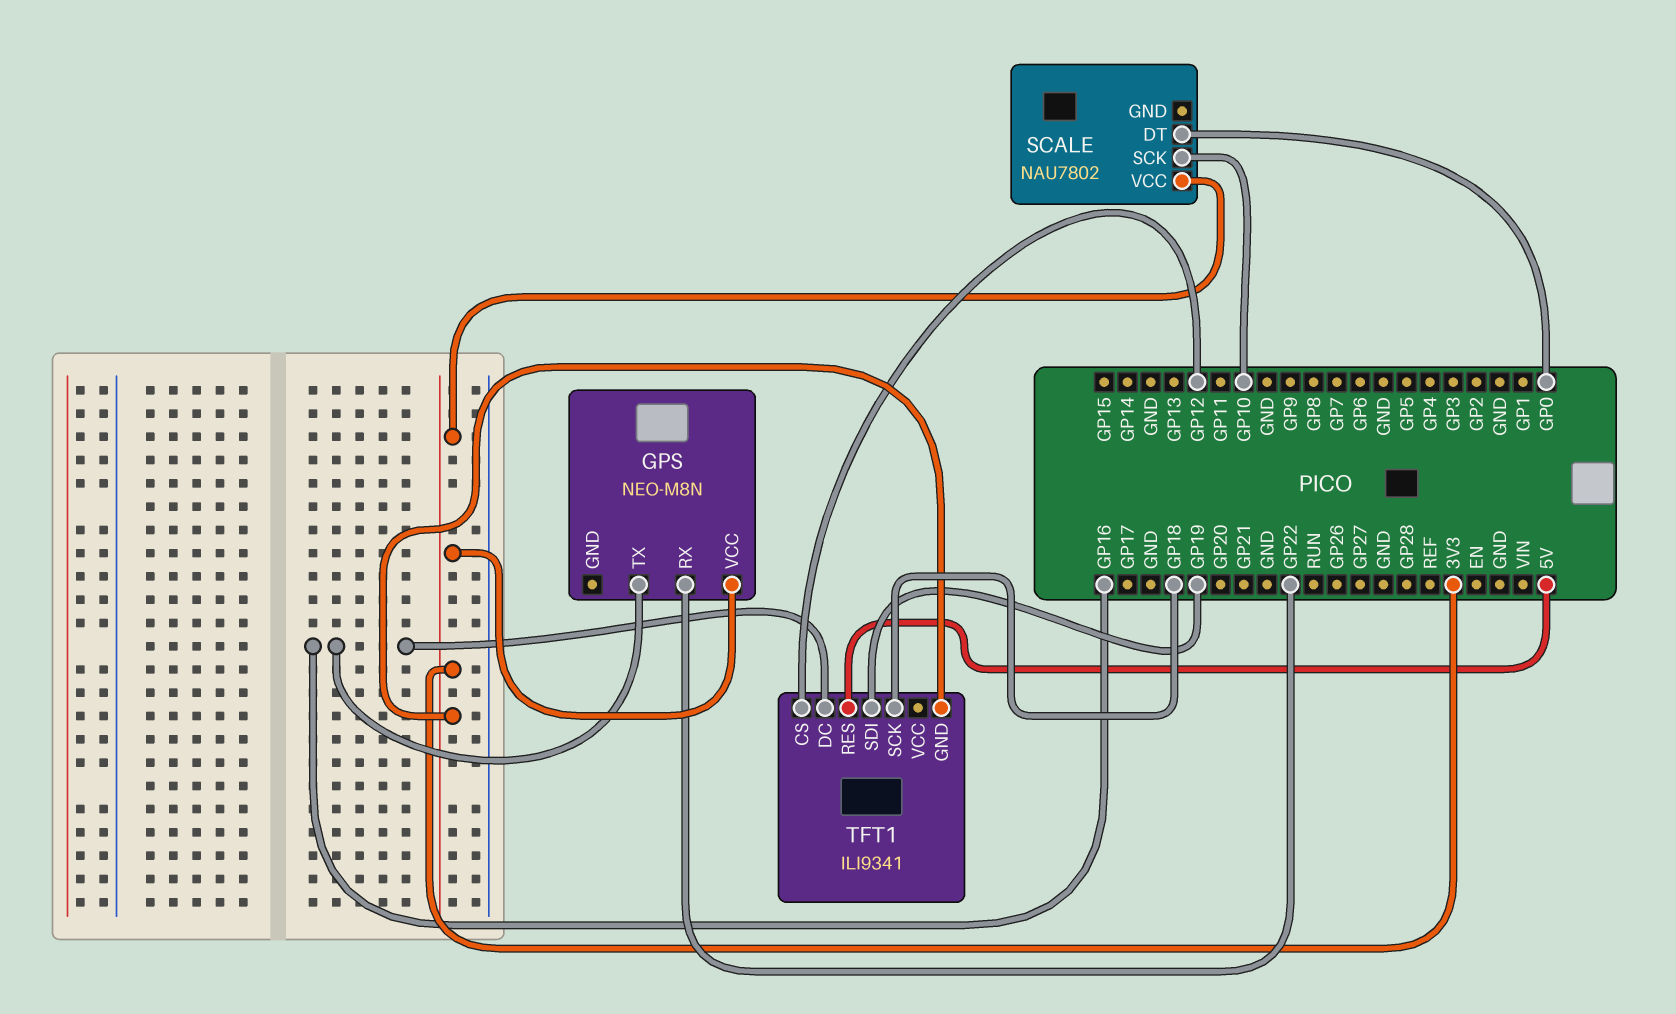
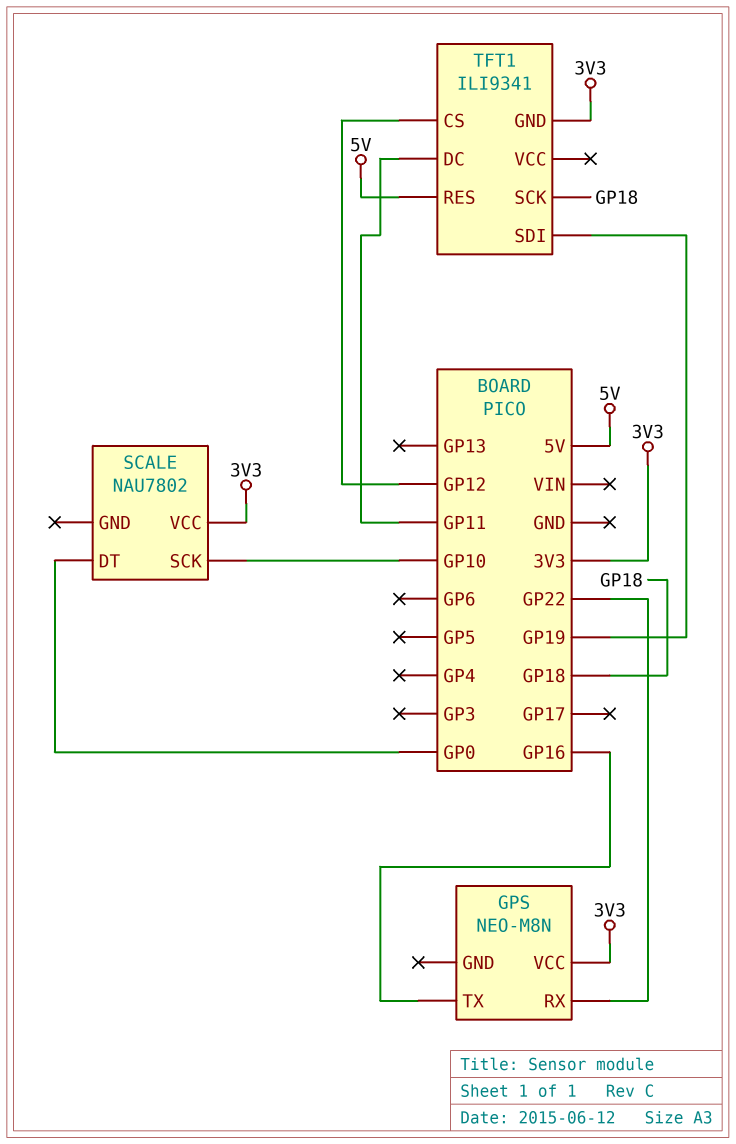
TFT1 pin DC: GP16 -> GP11

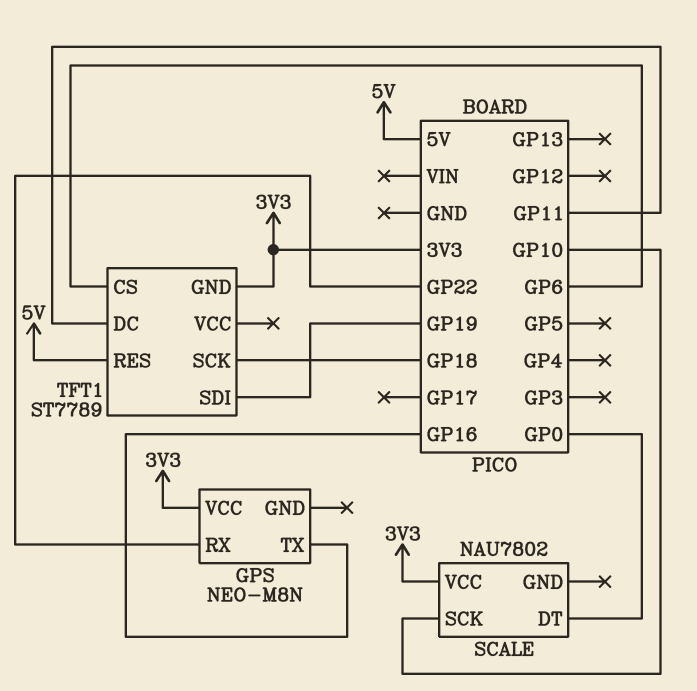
TFT1: ILI9341 -> ST7789
TFT1 pin CS: GP12 -> GP6

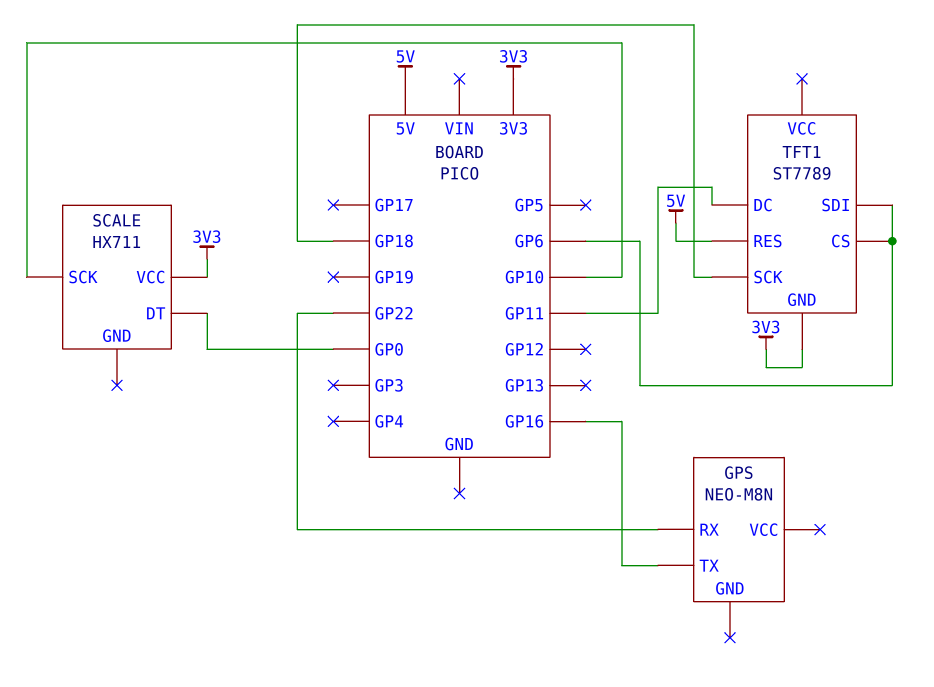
GPS pin VCC: 3V3 -> none
SCALE: NAU7802 -> HX711
TFT1 pin SDI: GP19 -> GP6

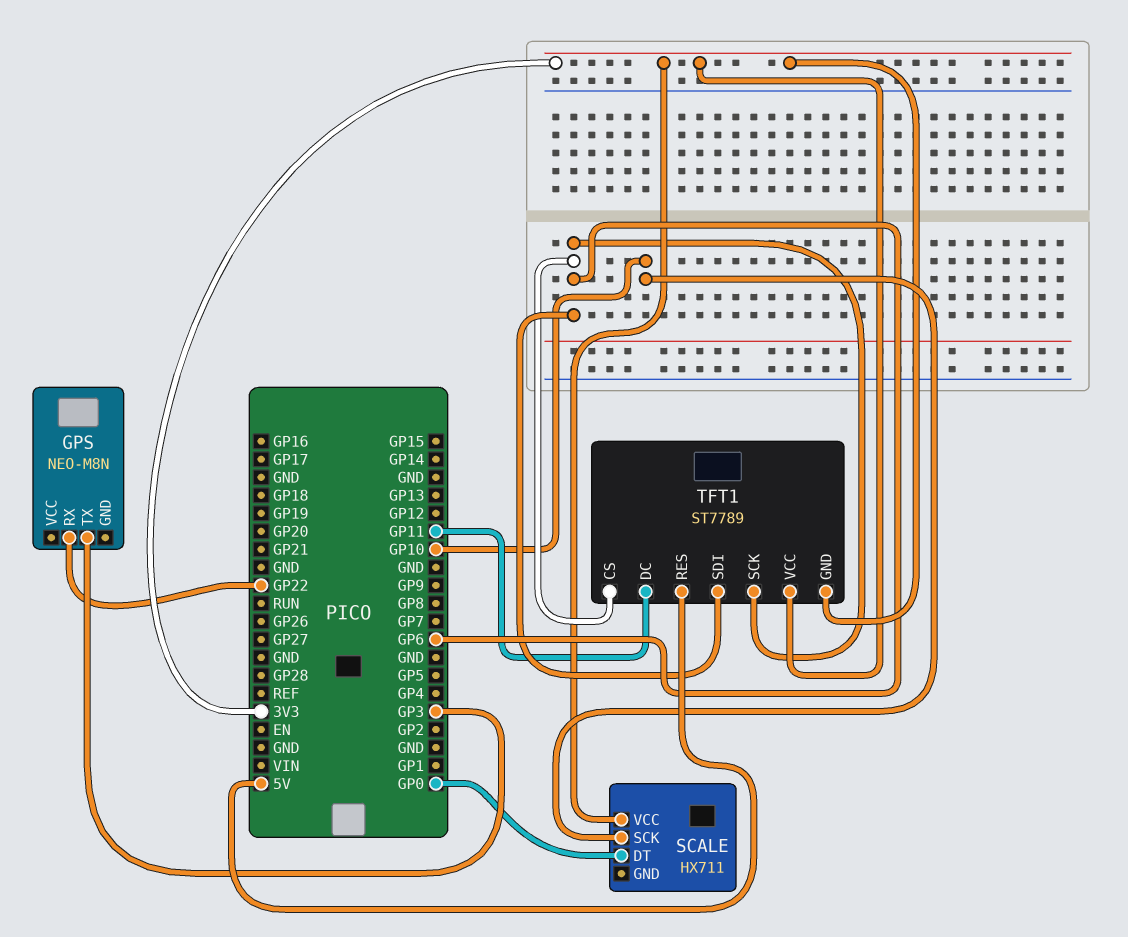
GPS pin TX: GP16 -> GP3
TFT1 pin SCK: GP18 -> GP6
TFT1 pin VCC: none -> 3V3

